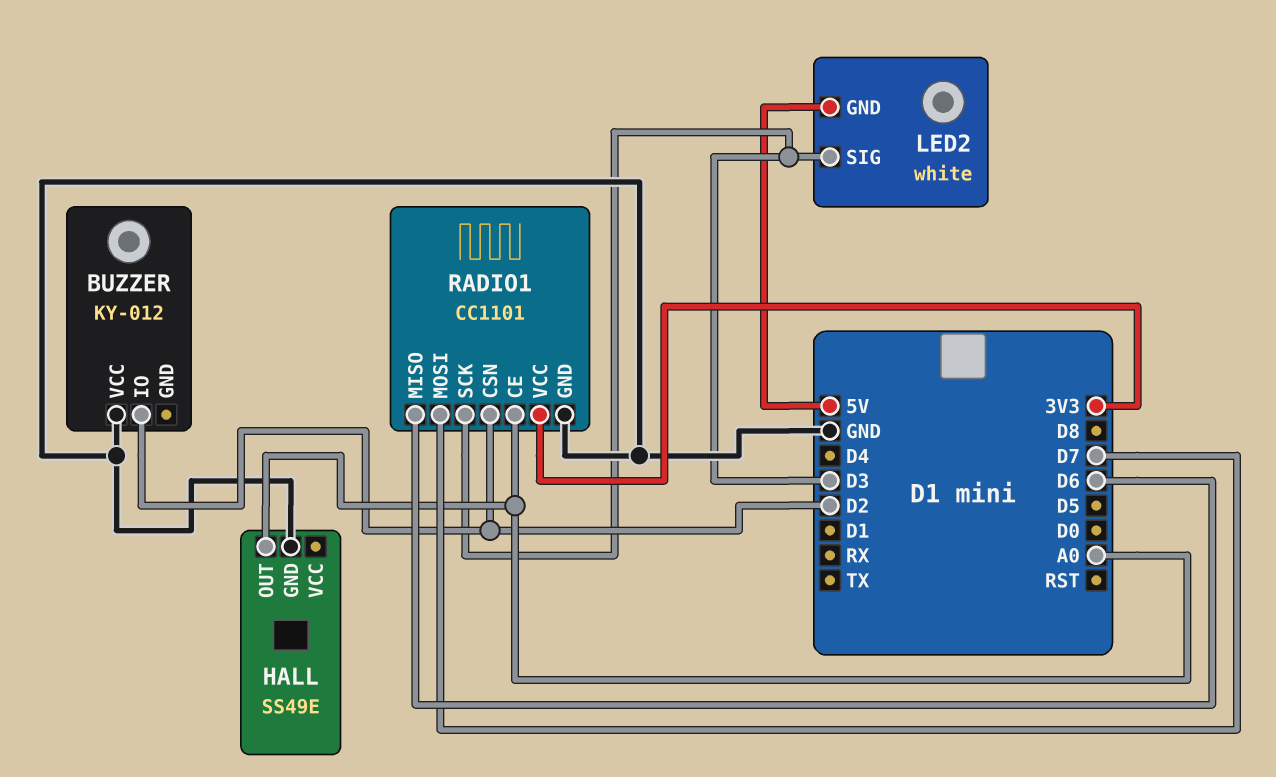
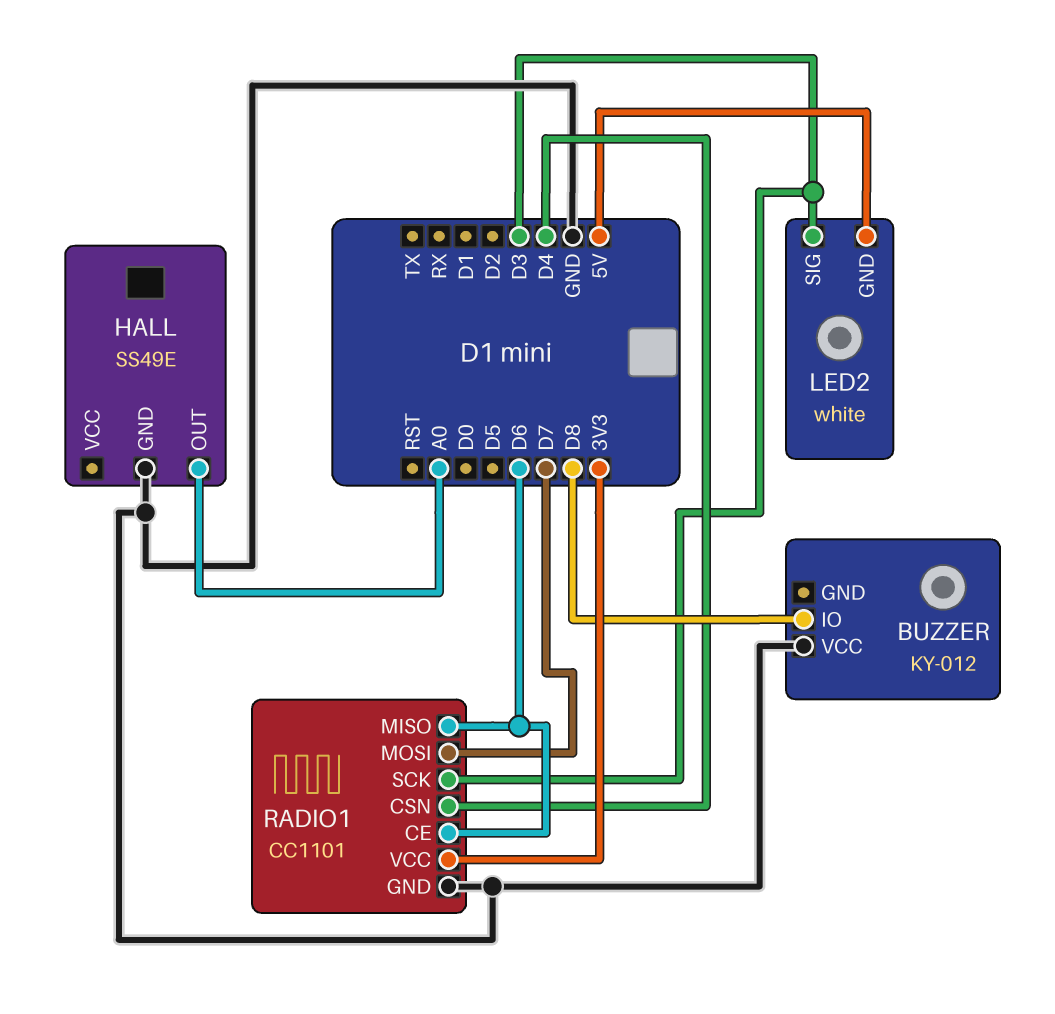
BUZZER pin IO: D2 -> D8
RADIO1 pin CE: A0 -> D6
RADIO1 pin CSN: D2 -> D4

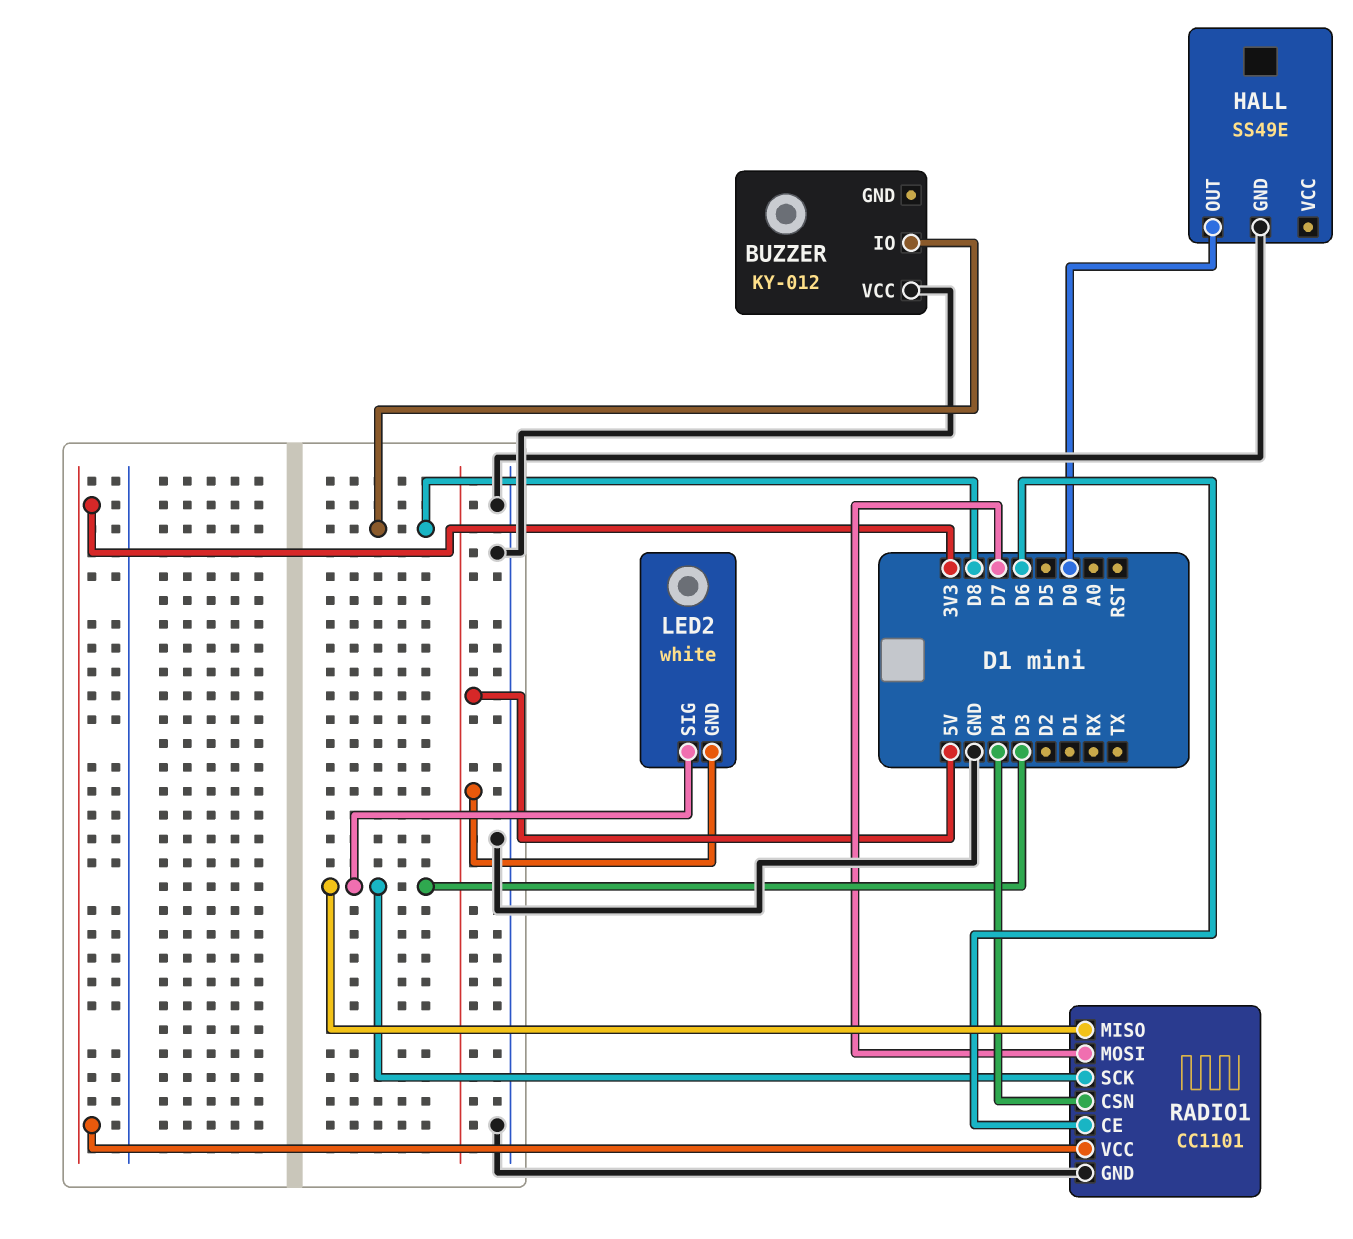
HALL pin OUT: A0 -> D0
RADIO1 pin MISO: D6 -> D3

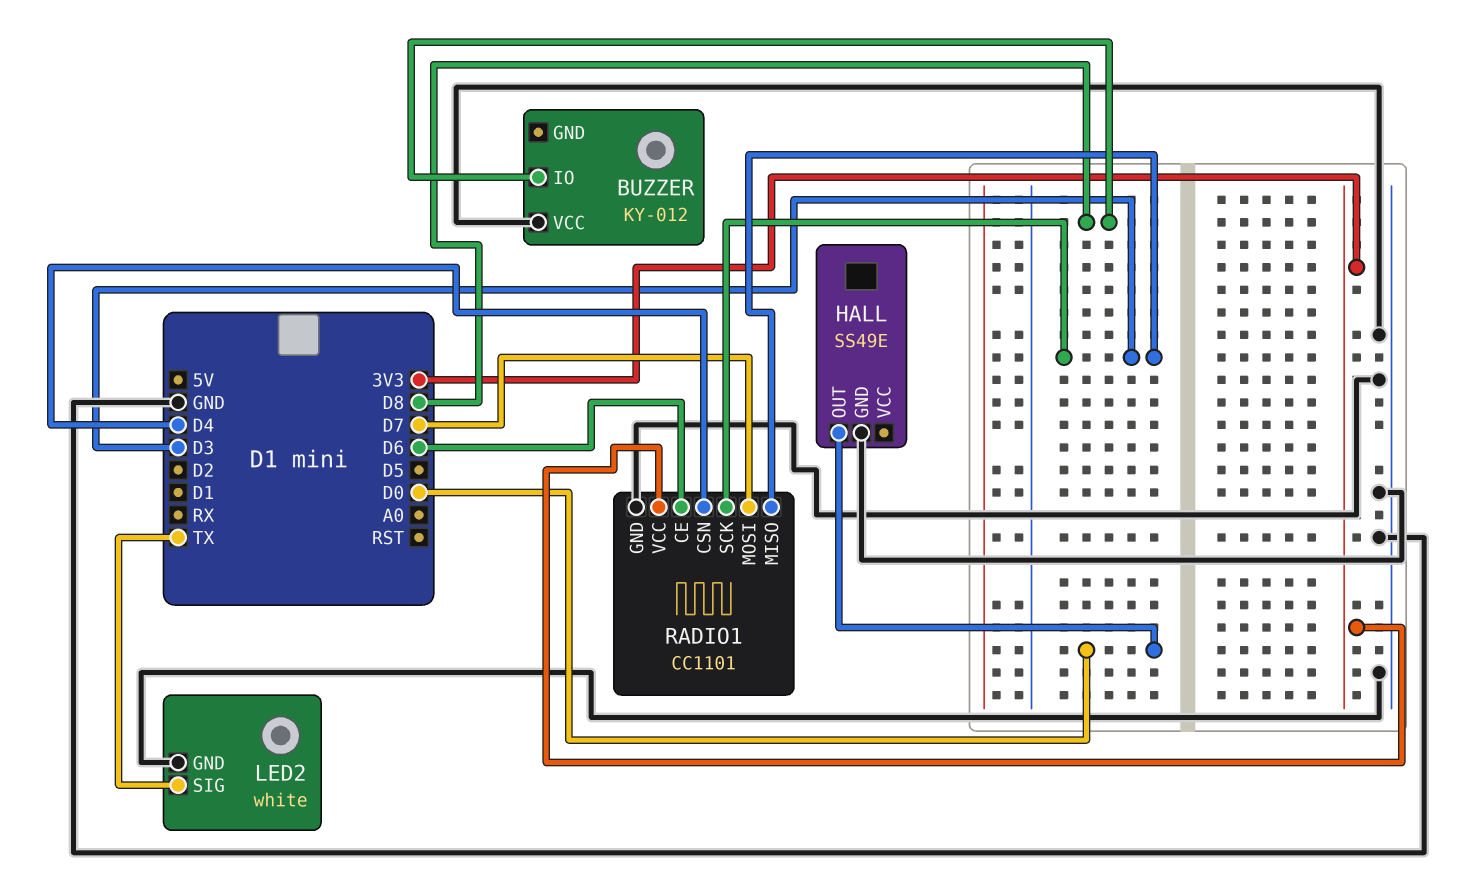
LED2 pin GND: 5V -> GND
LED2 pin SIG: D3 -> TX

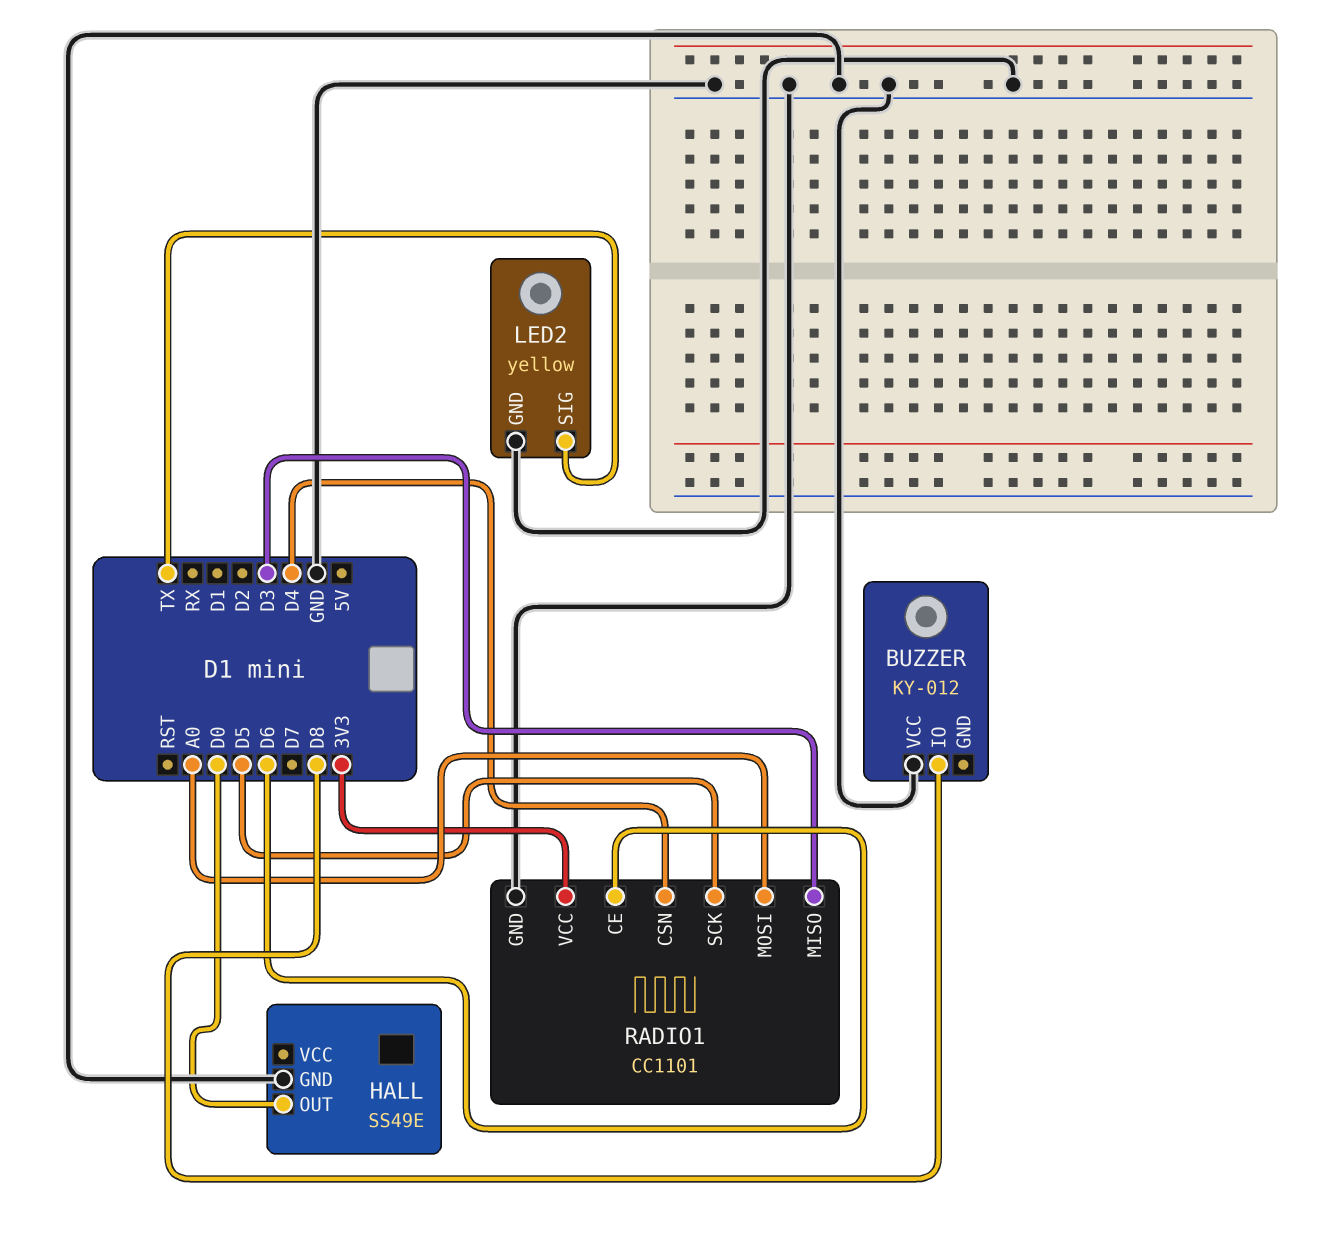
LED2: white -> yellow
RADIO1 pin MOSI: D7 -> A0
RADIO1 pin SCK: D3 -> D5

